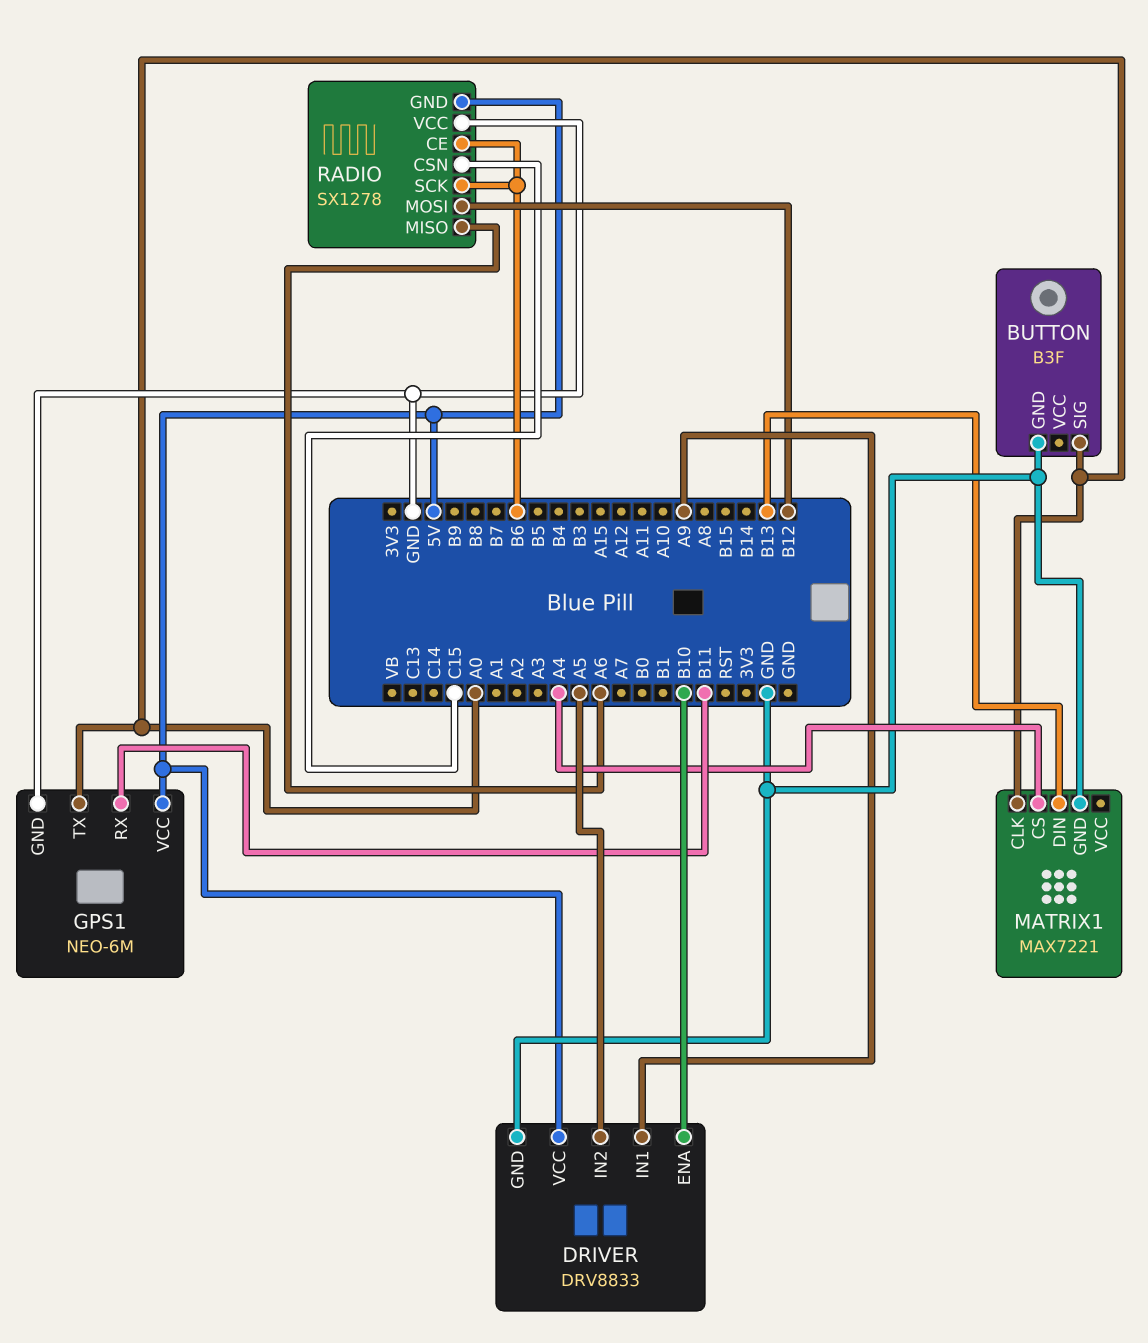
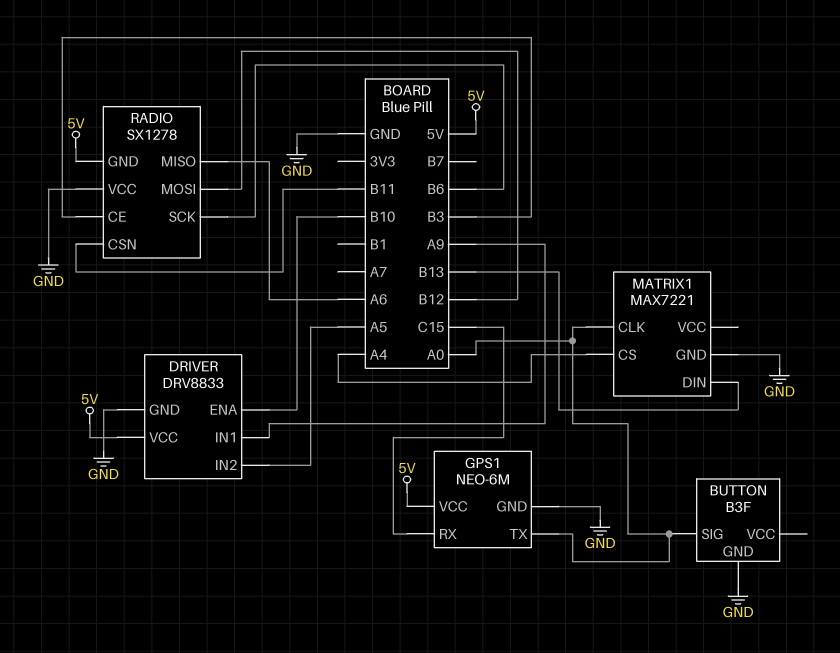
GPS1 pin RX: B11 -> C15
RADIO pin CE: B6 -> B3
RADIO pin CSN: C15 -> B11

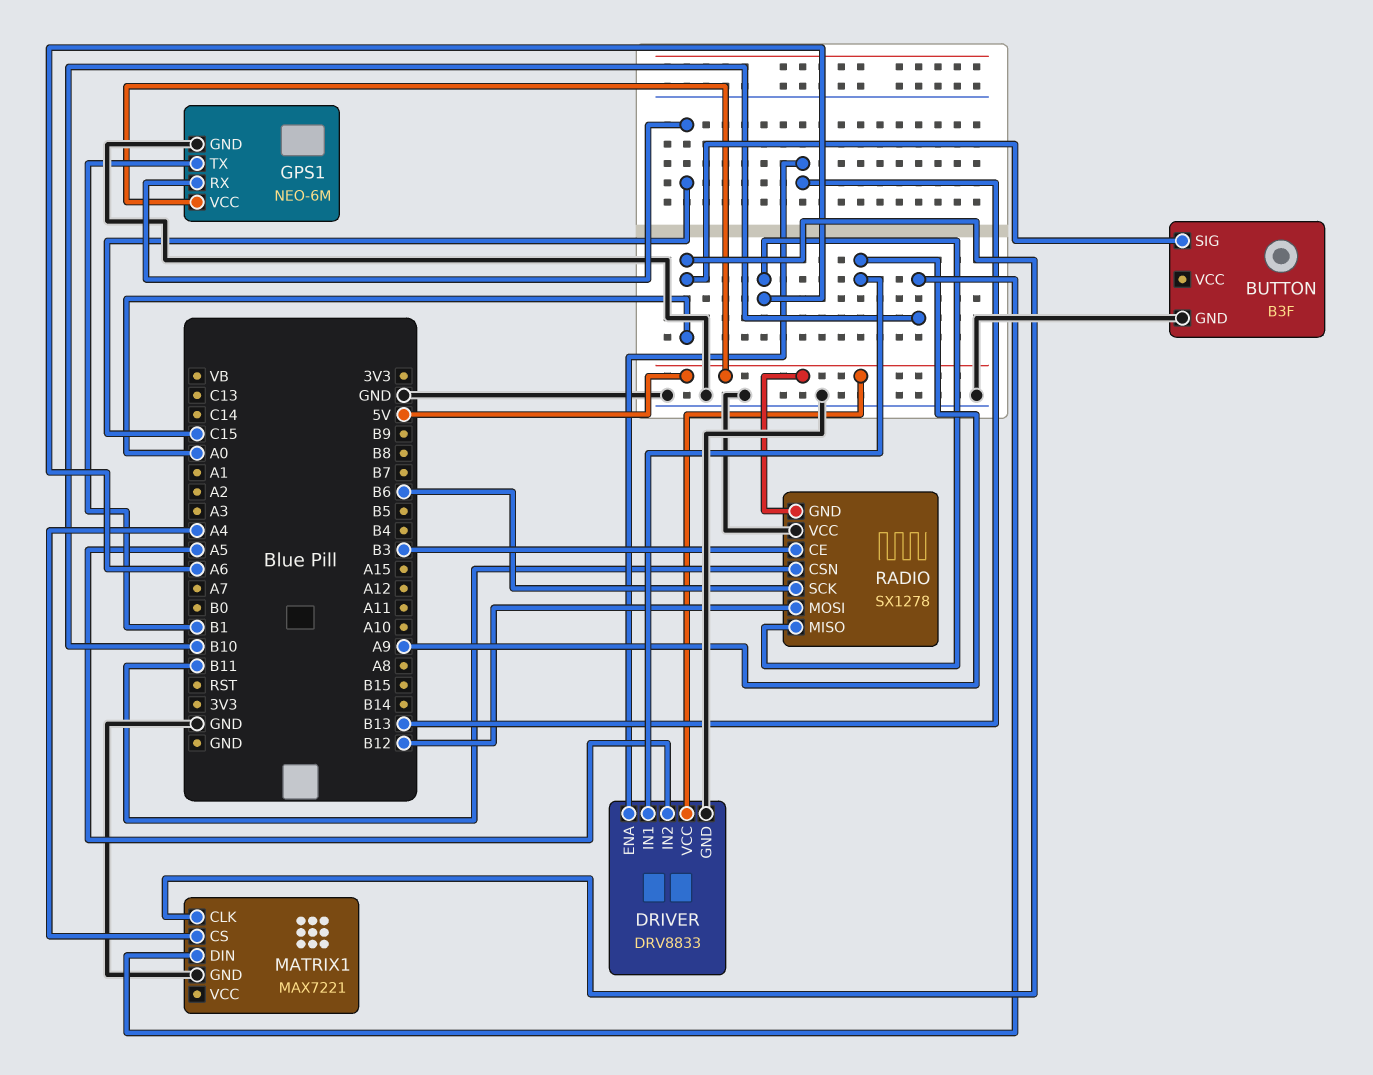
DRIVER pin ENA: B10 -> B13
GPS1 pin TX: A0 -> B1
MATRIX1 pin DIN: B13 -> B10

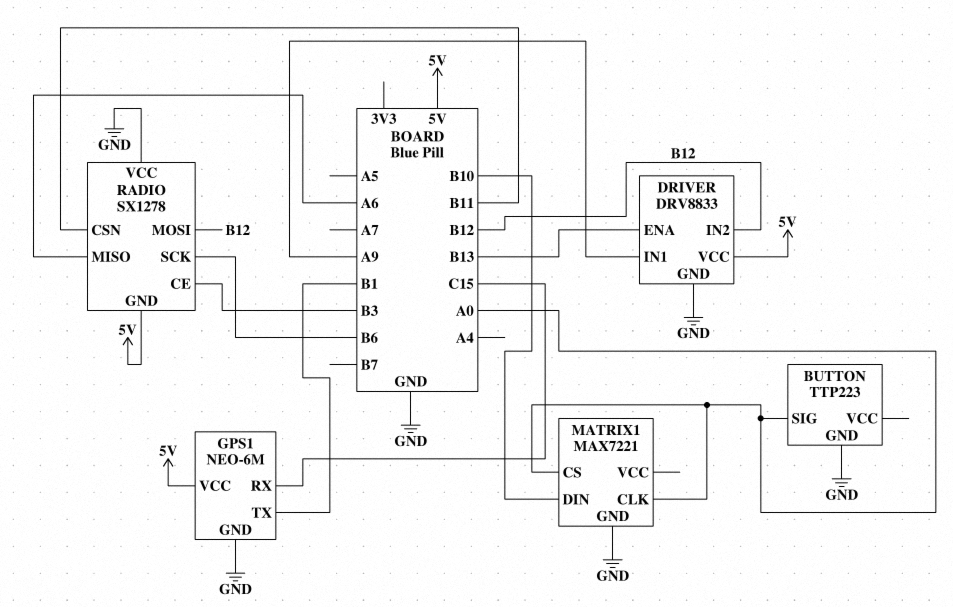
BUTTON: B3F -> TTP223
DRIVER pin IN2: A5 -> B12
MATRIX1 pin CS: A4 -> A0

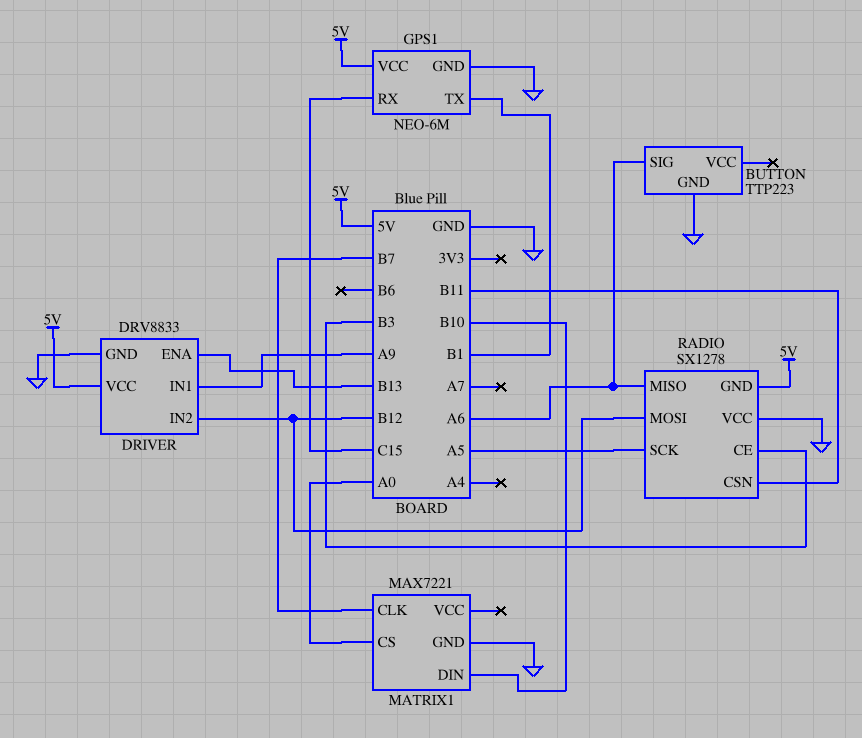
BUTTON pin SIG: A0 -> A6
MATRIX1 pin CLK: A0 -> B7
RADIO pin SCK: B6 -> A5

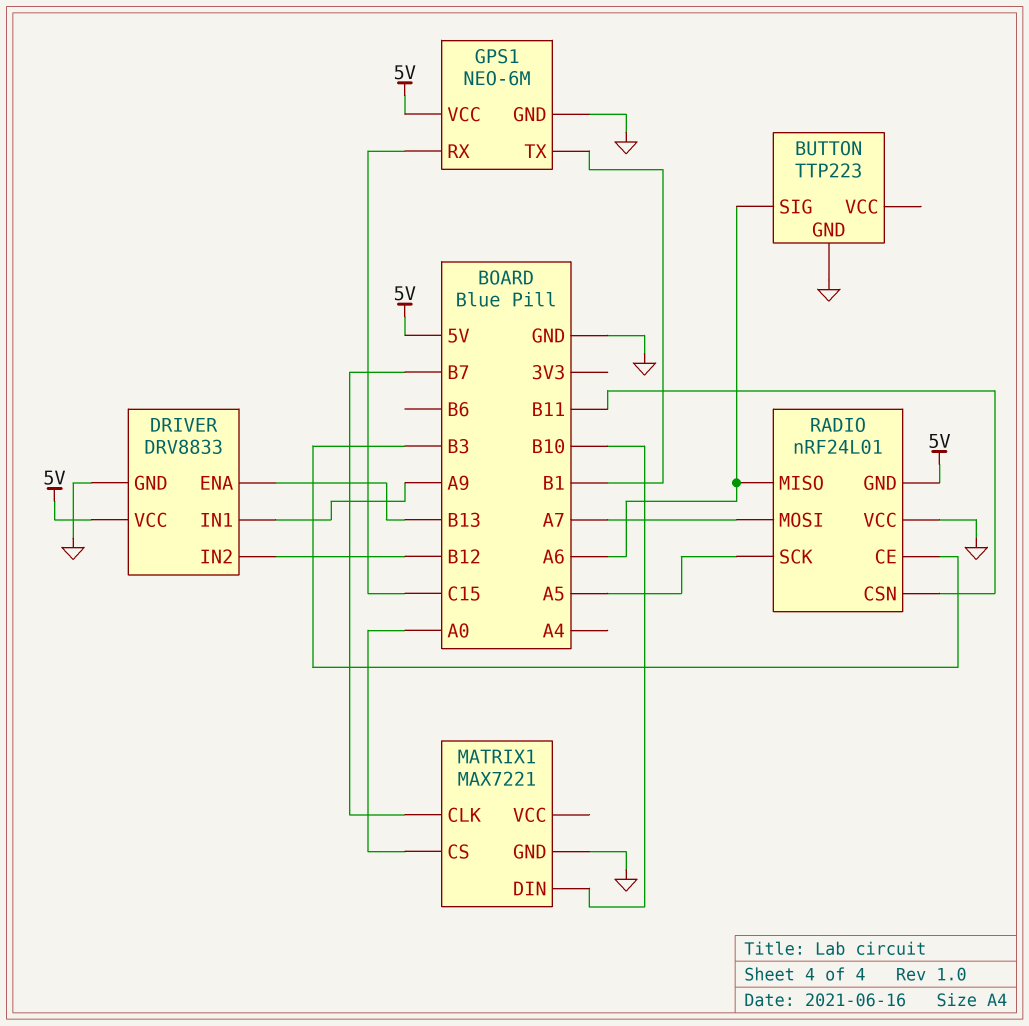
RADIO: SX1278 -> nRF24L01
RADIO pin MOSI: B12 -> A7

